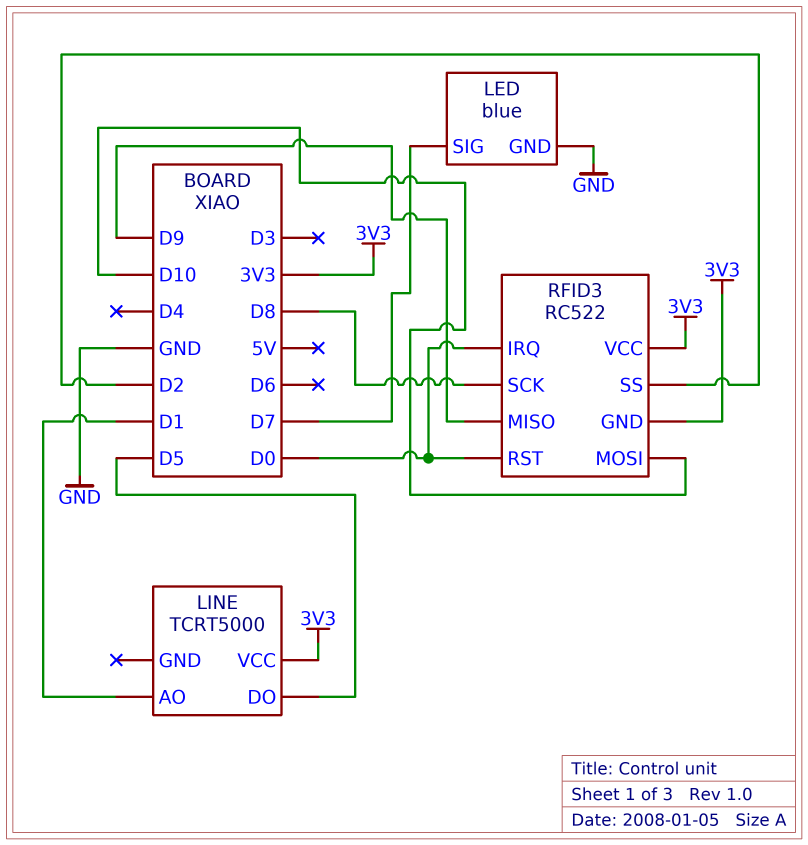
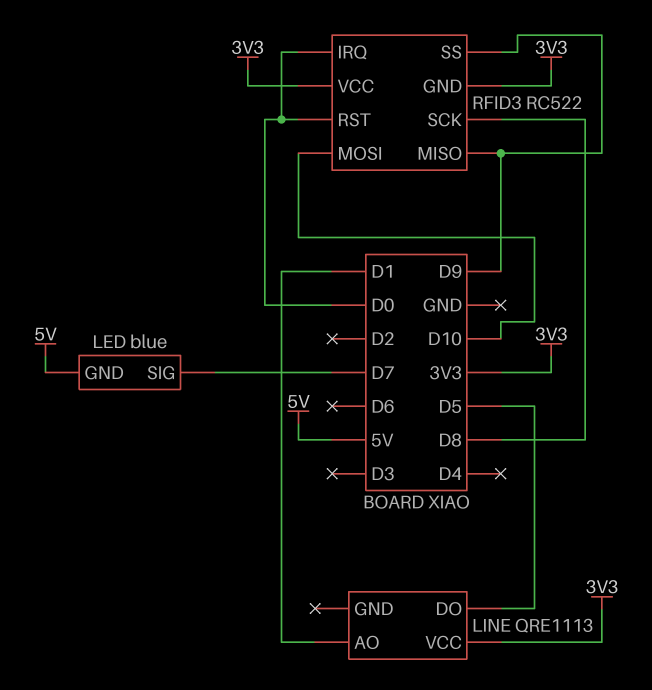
LED pin GND: GND -> 5V
LINE: TCRT5000 -> QRE1113
RFID3 pin SS: D2 -> D9

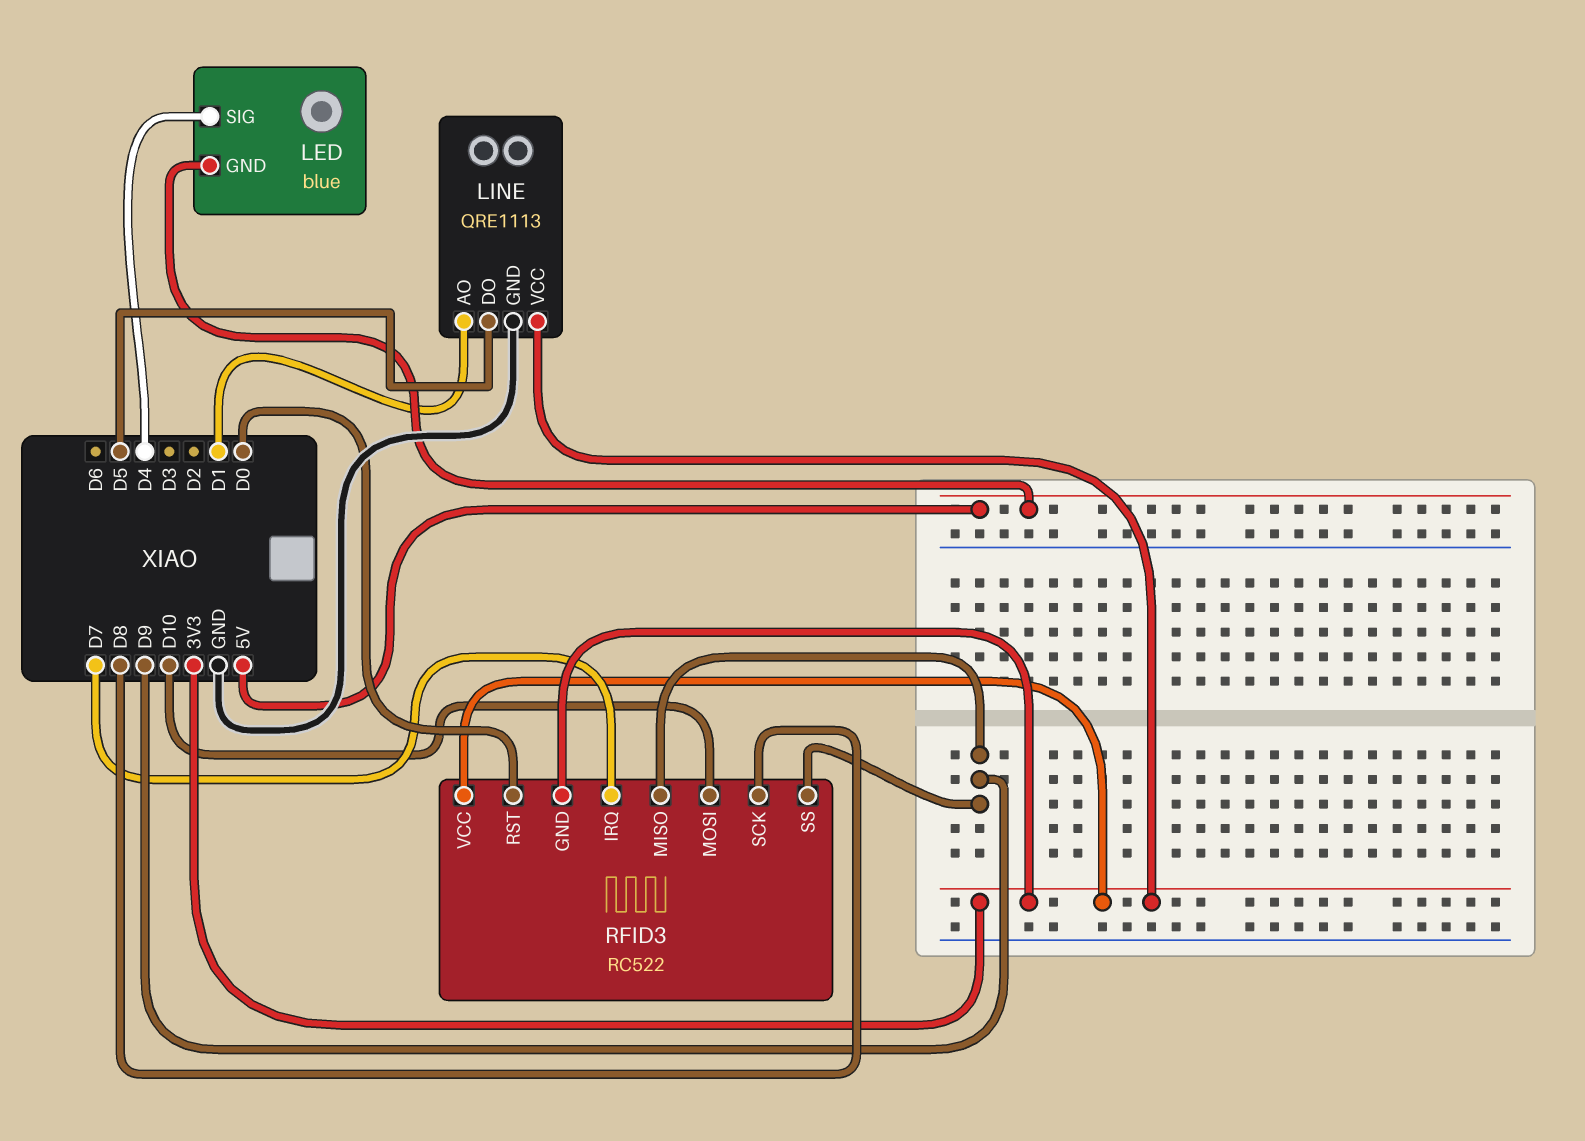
LED pin SIG: D7 -> D4
LINE pin GND: none -> GND
RFID3 pin IRQ: D0 -> D7

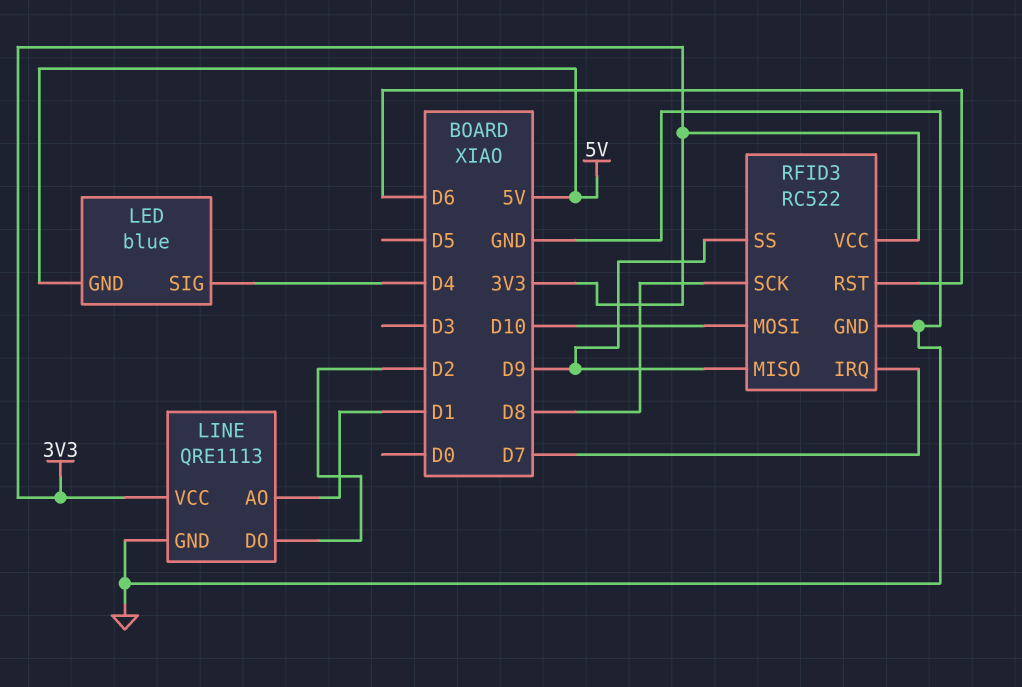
LINE pin DO: D5 -> D2
RFID3 pin GND: 3V3 -> GND
RFID3 pin RST: D0 -> D6

